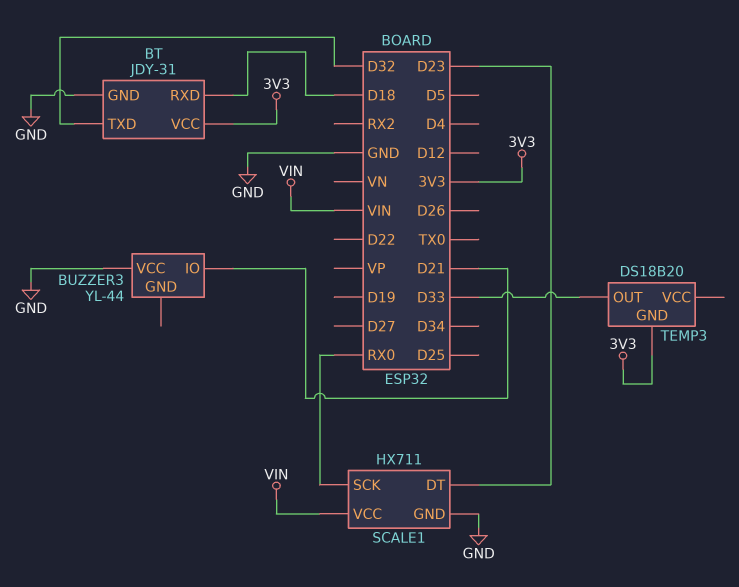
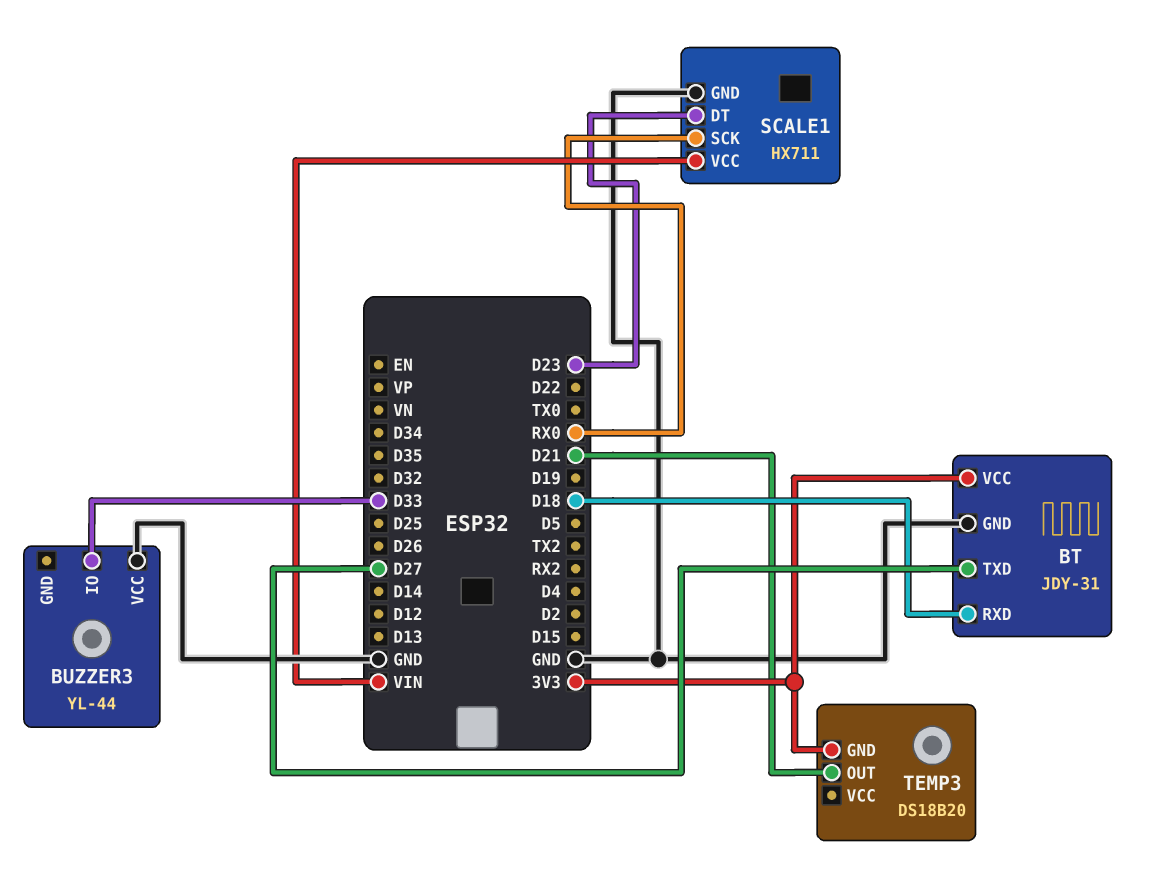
BT pin TXD: D32 -> D27
BUZZER3 pin IO: D21 -> D33
TEMP3 pin OUT: D33 -> D21

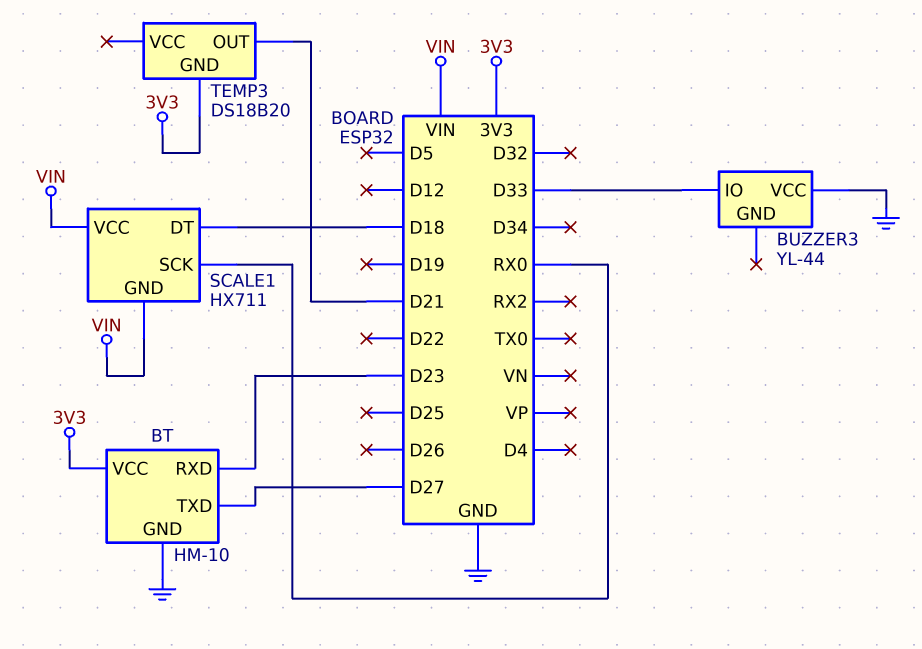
BT: JDY-31 -> HM-10
BT pin RXD: D18 -> D23
SCALE1 pin DT: D23 -> D18
SCALE1 pin GND: GND -> VIN

